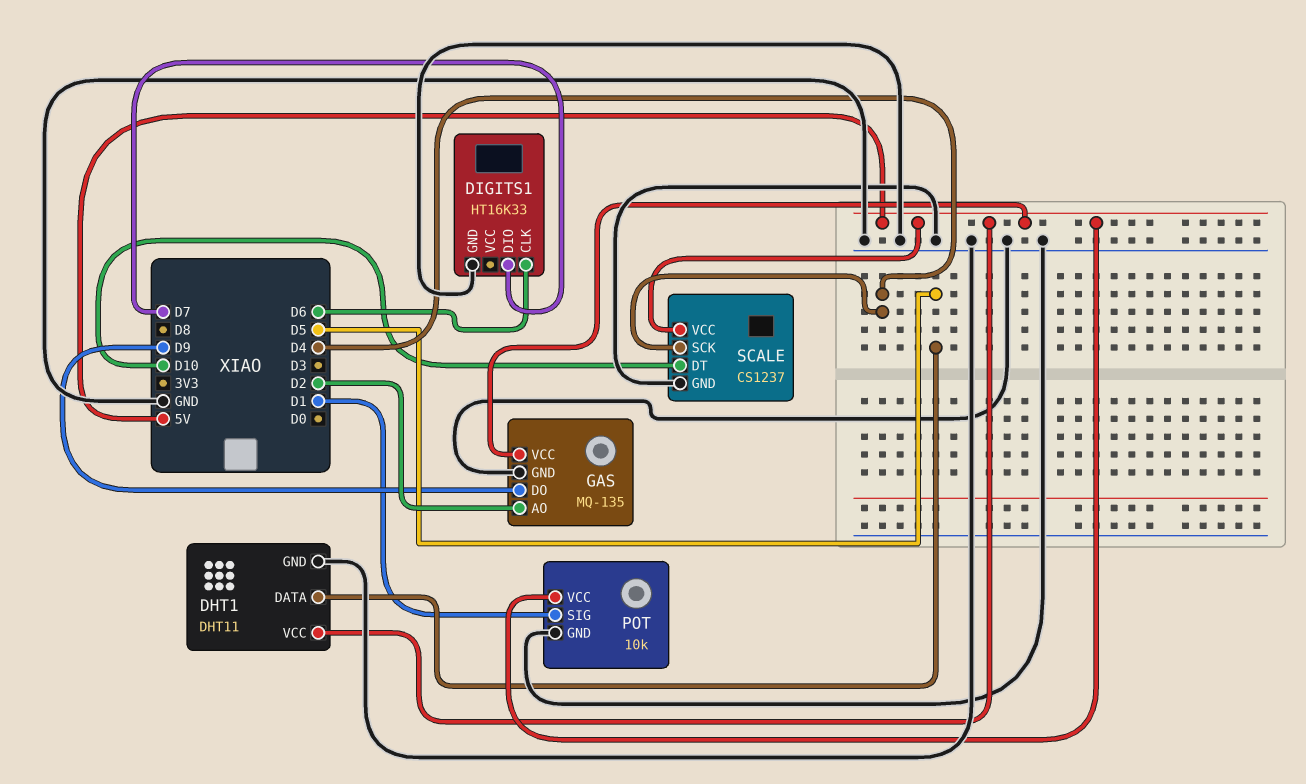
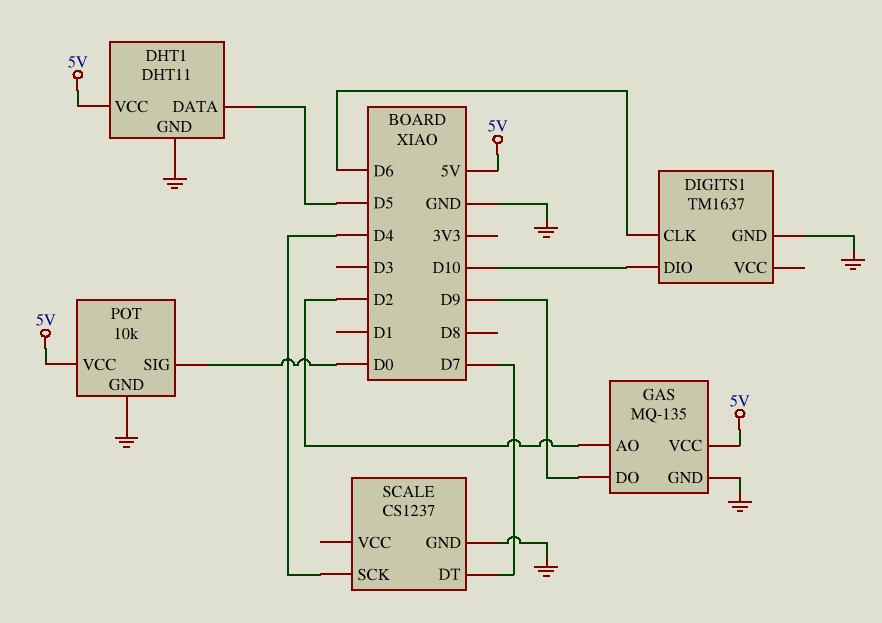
DIGITS1: HT16K33 -> TM1637
DIGITS1 pin DIO: D7 -> D10
POT pin SIG: D1 -> D0
SCALE pin DT: D10 -> D7
SCALE pin VCC: 5V -> none

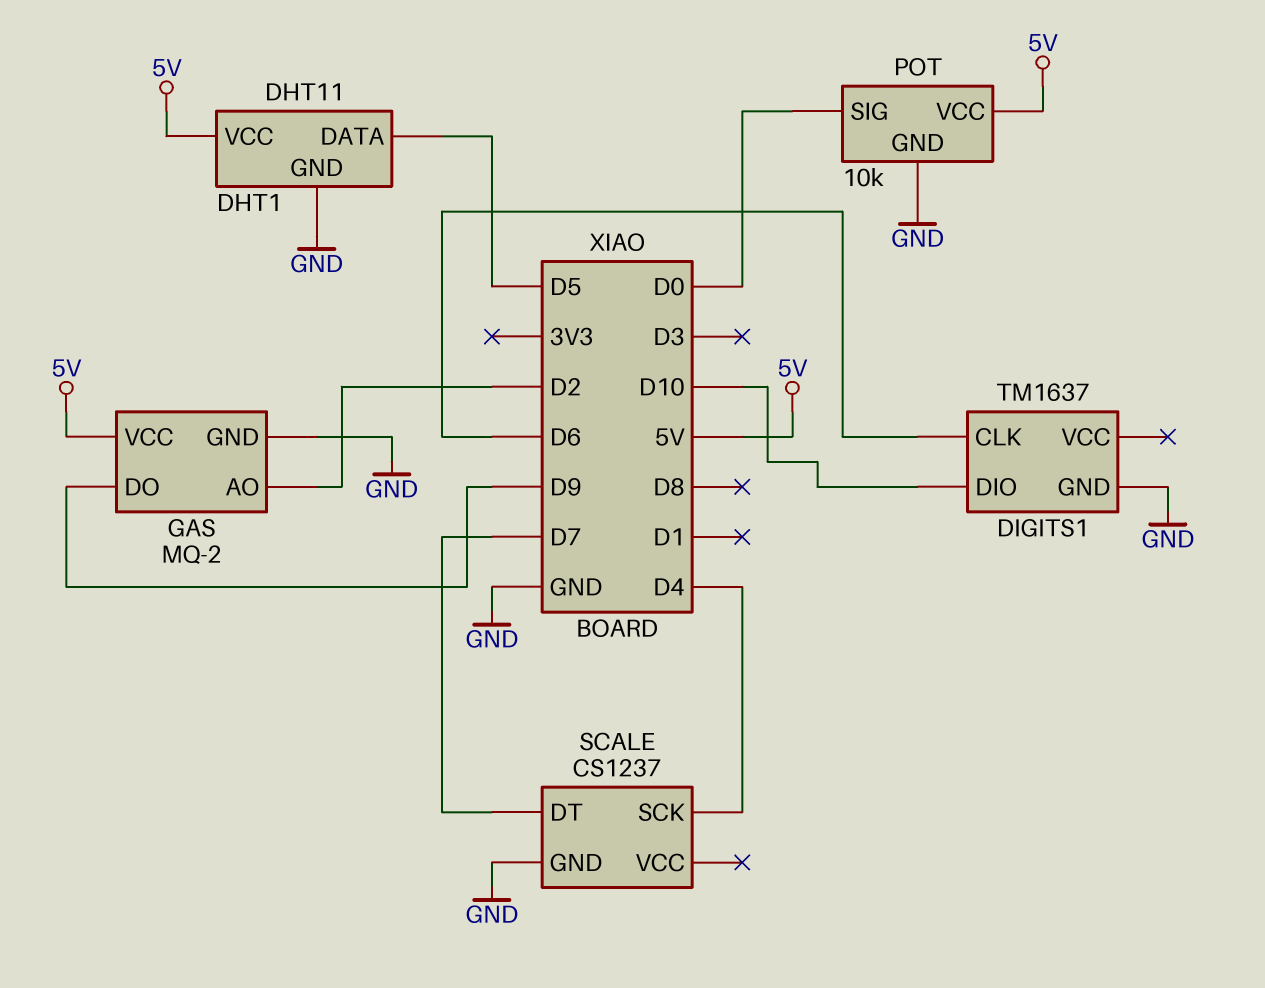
GAS: MQ-135 -> MQ-2

